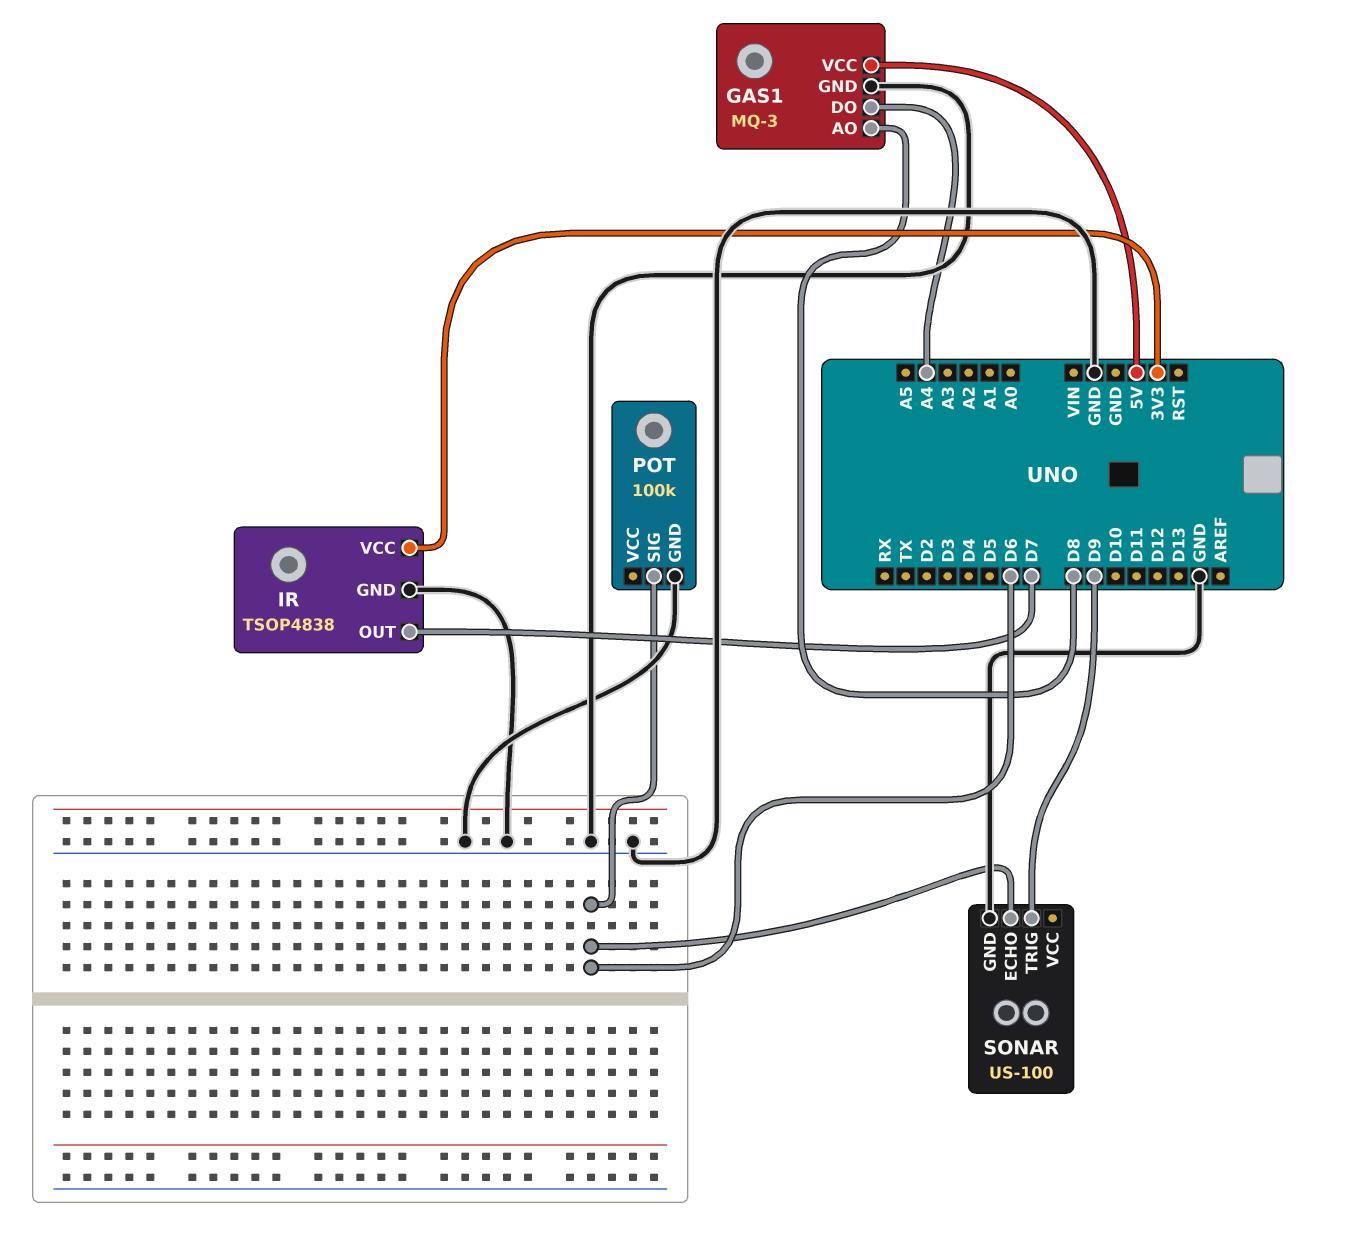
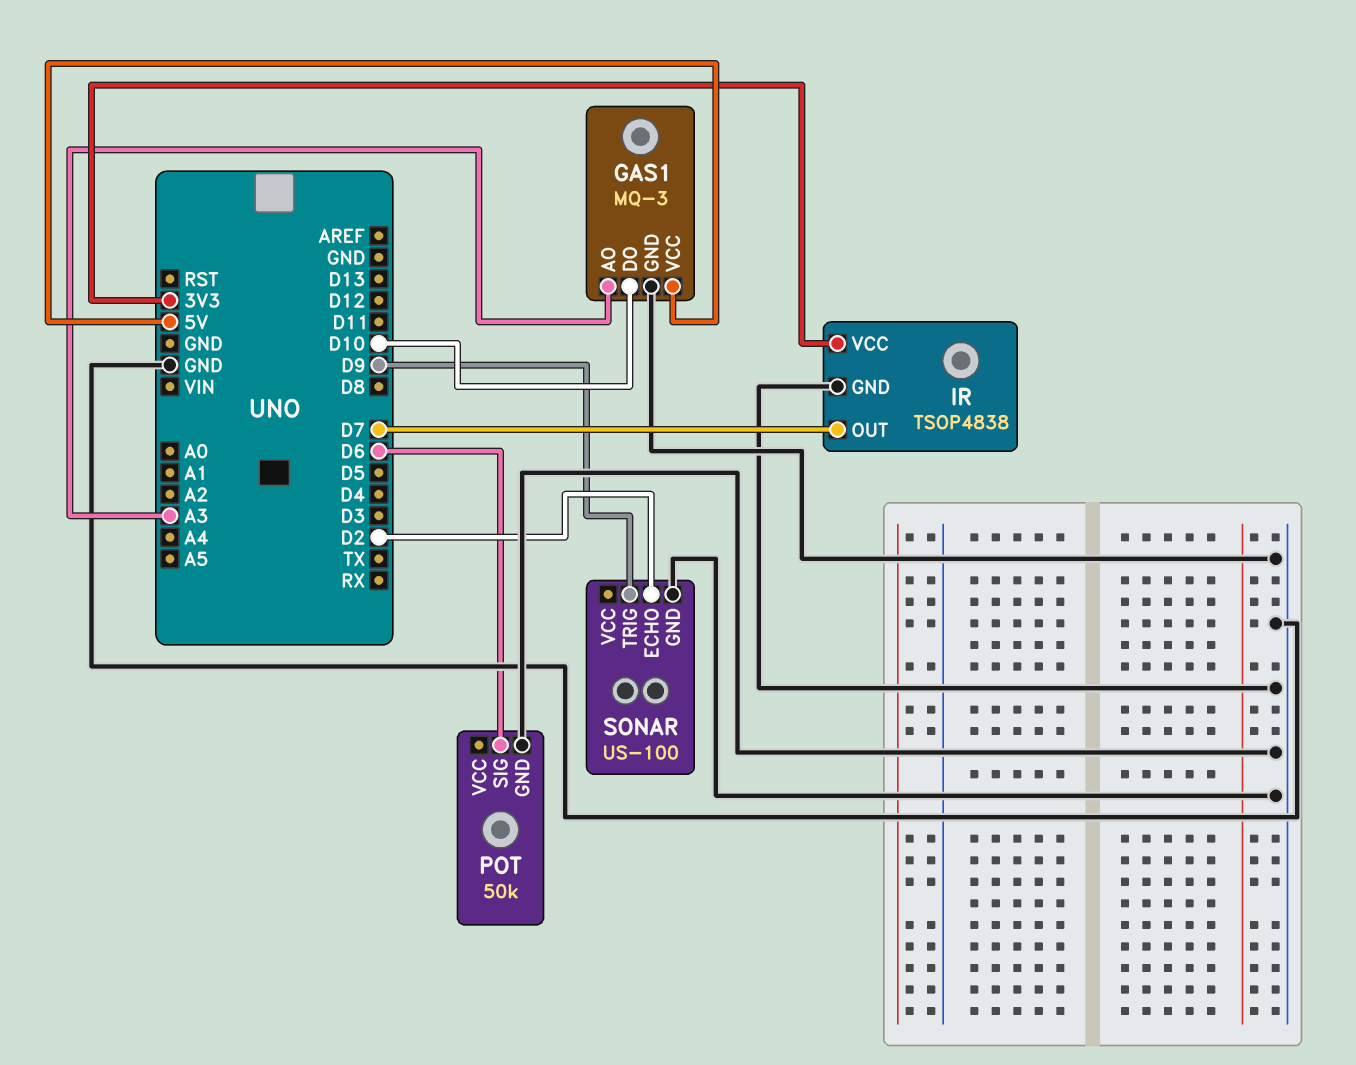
GAS1 pin AO: D8 -> A3
GAS1 pin DO: A4 -> D10
POT: 100k -> 50k
SONAR pin ECHO: D6 -> D2

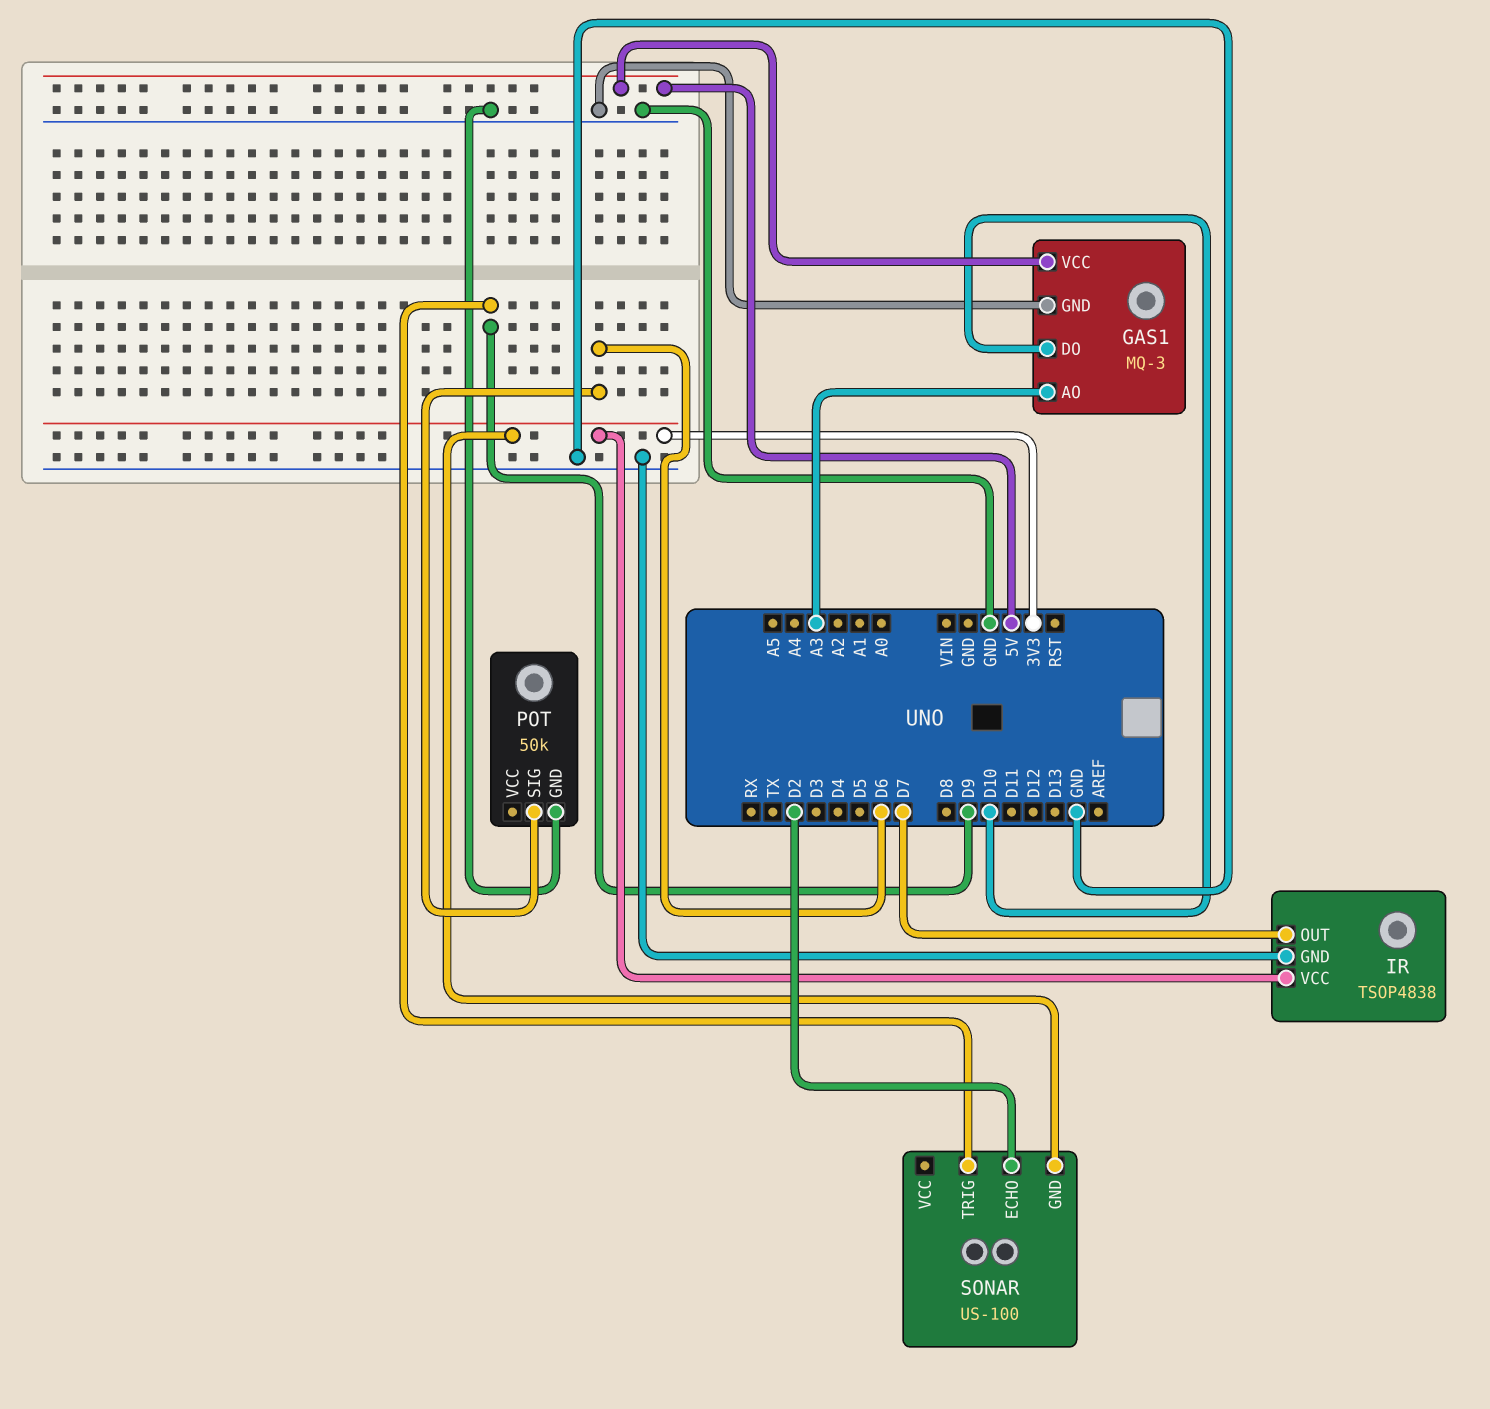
SONAR pin GND: GND -> 3V3

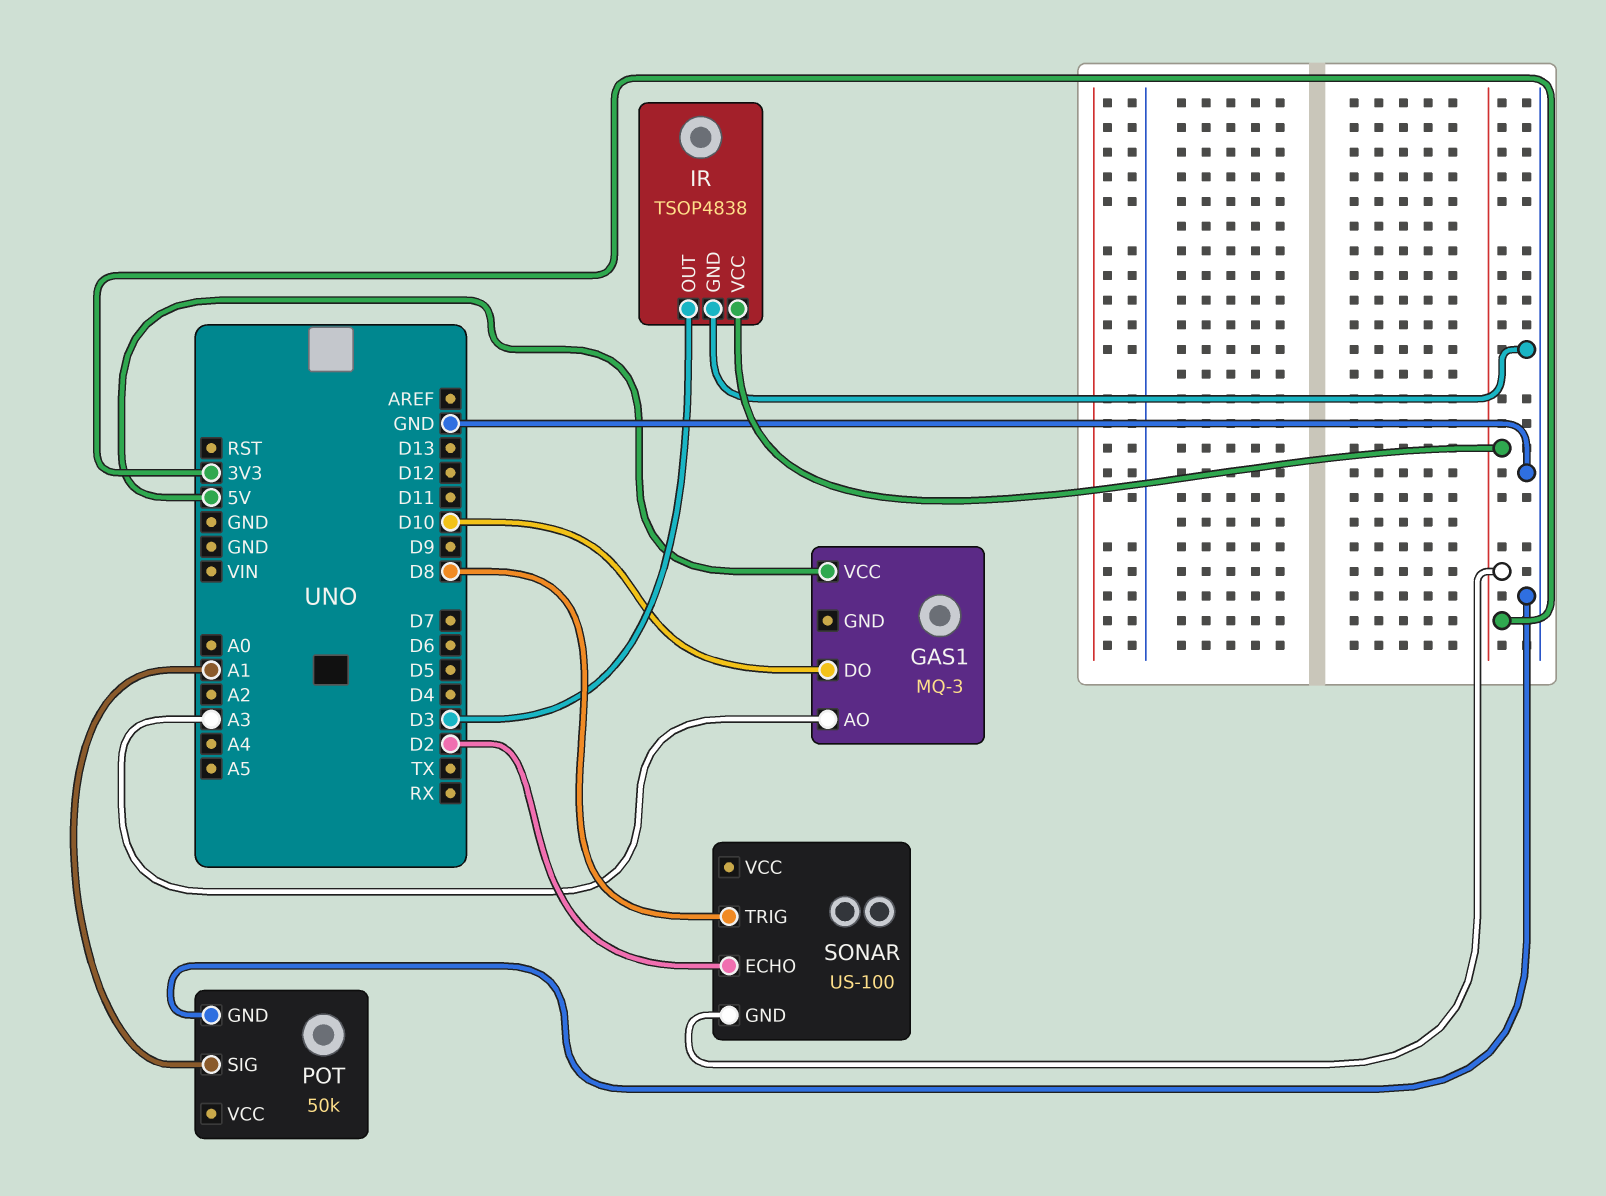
GAS1 pin GND: GND -> none
IR pin OUT: D7 -> D3
POT pin SIG: D6 -> A1
SONAR pin TRIG: D9 -> D8

